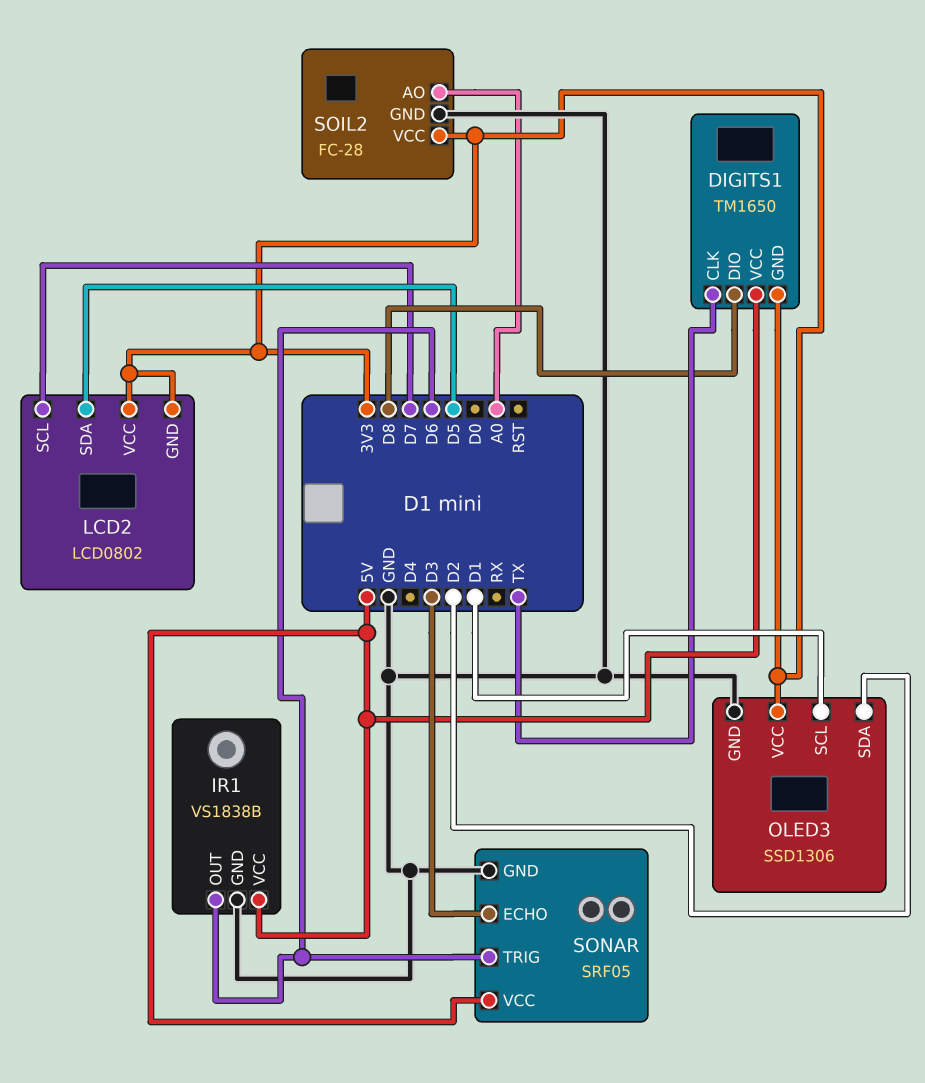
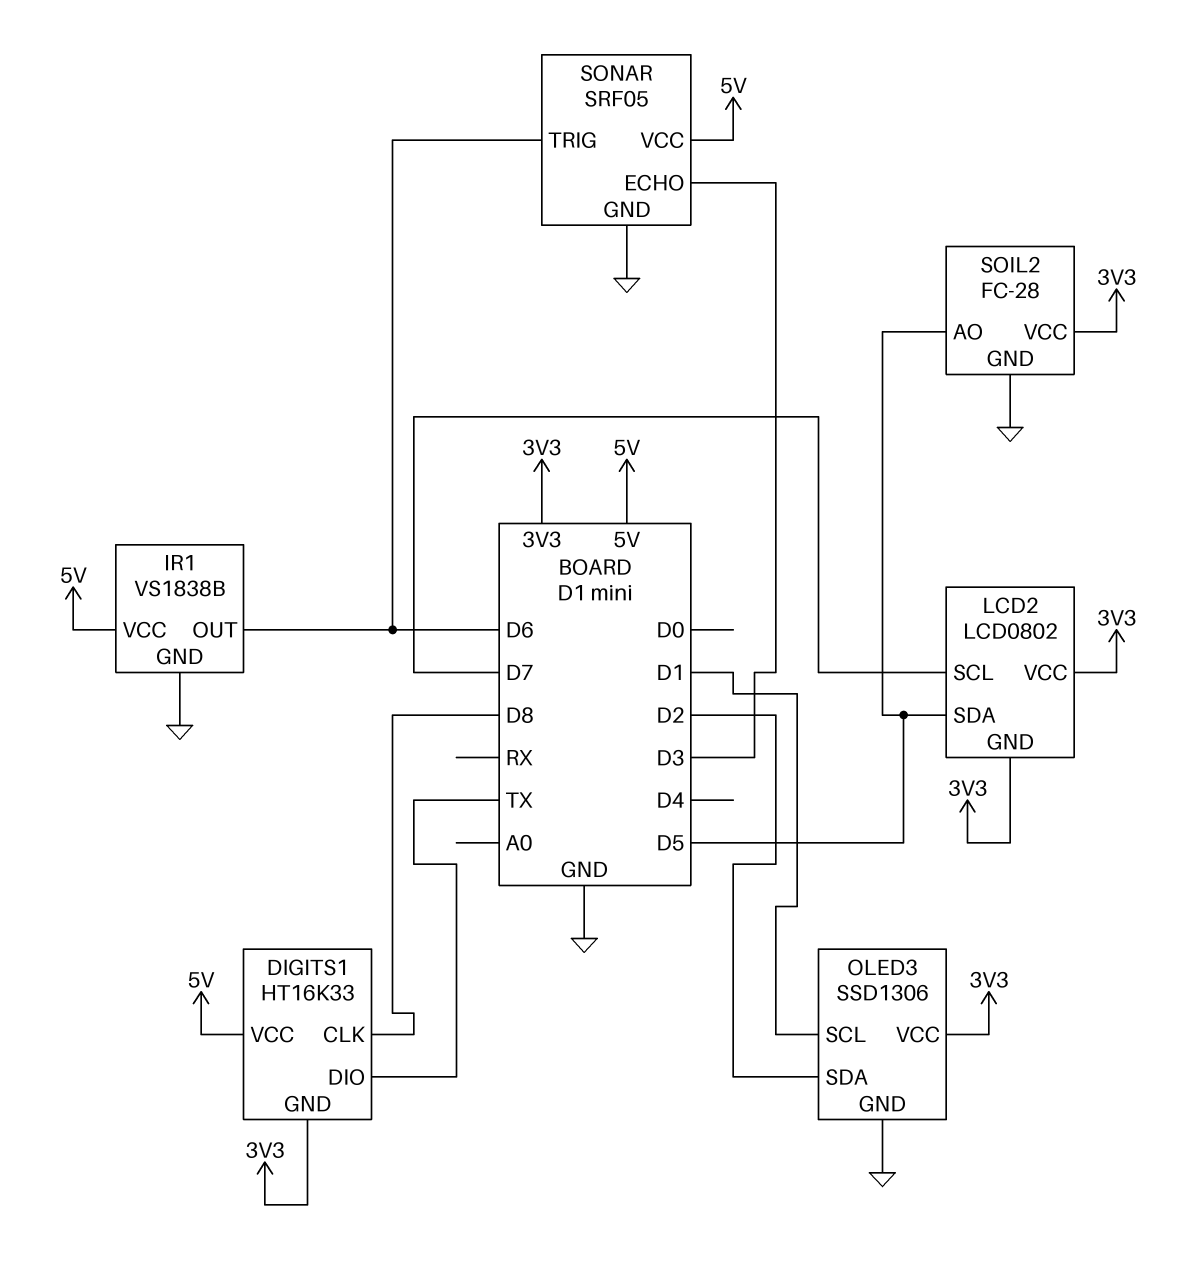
DIGITS1: TM1650 -> HT16K33
DIGITS1 pin CLK: TX -> D8
DIGITS1 pin DIO: D8 -> TX
SOIL2 pin AO: A0 -> D5

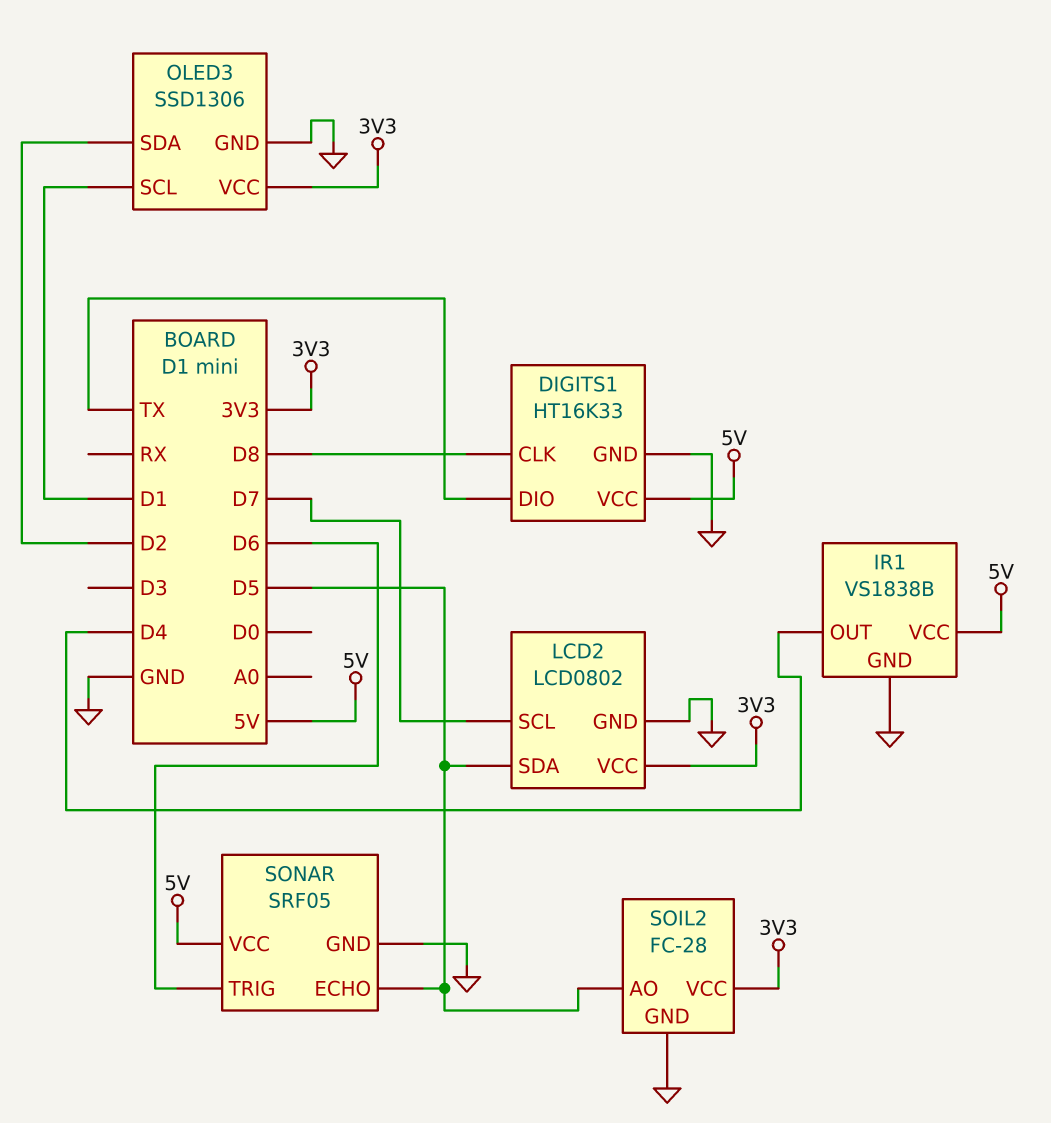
DIGITS1 pin GND: 3V3 -> GND
IR1 pin OUT: D6 -> D4
LCD2 pin GND: 3V3 -> GND
SONAR pin ECHO: D3 -> D5

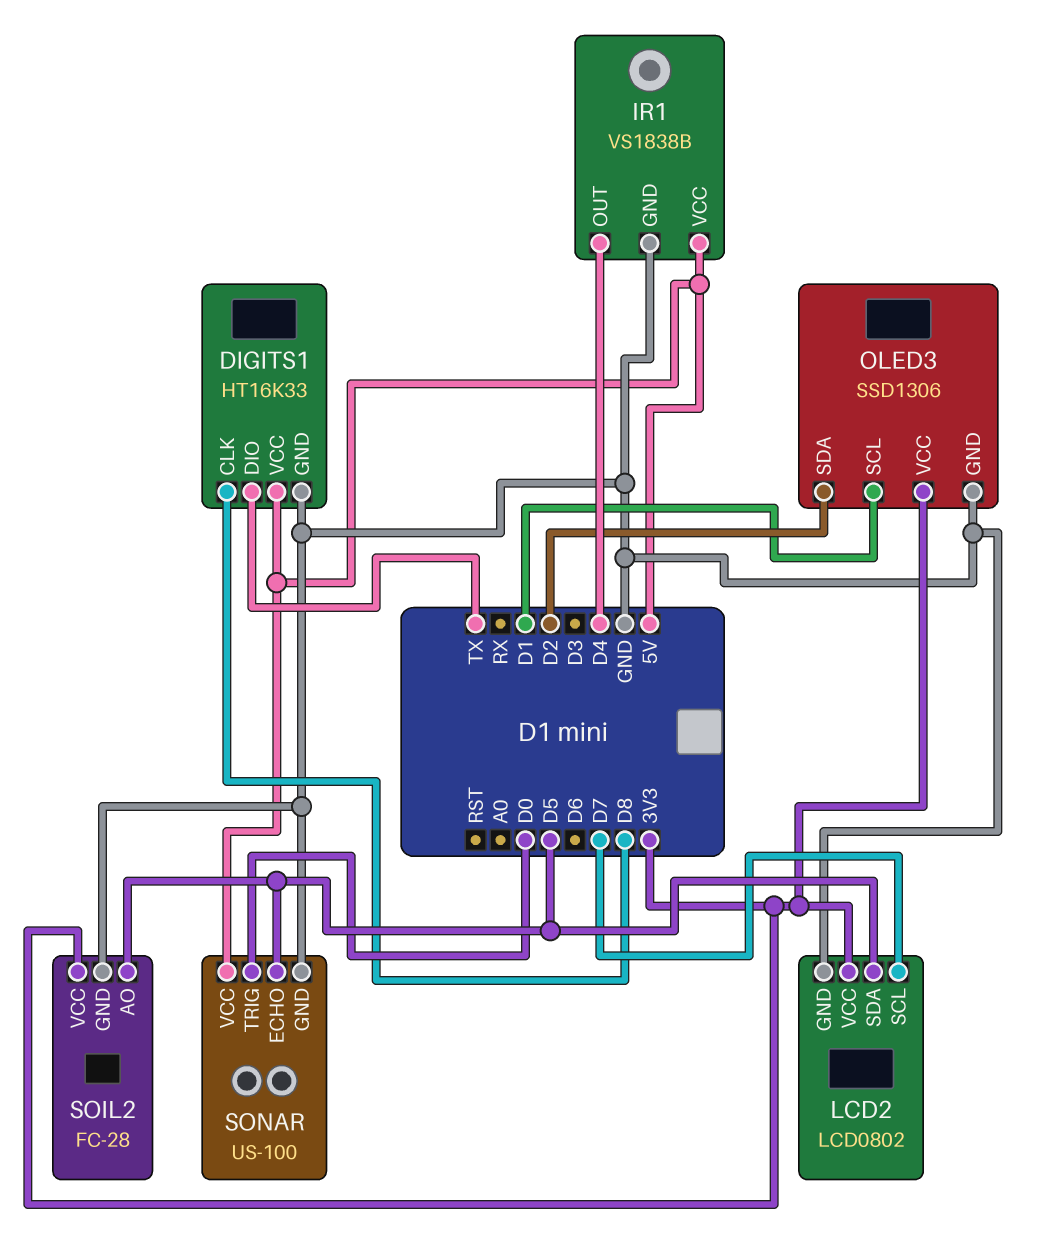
SONAR: SRF05 -> US-100
SONAR pin TRIG: D6 -> D0

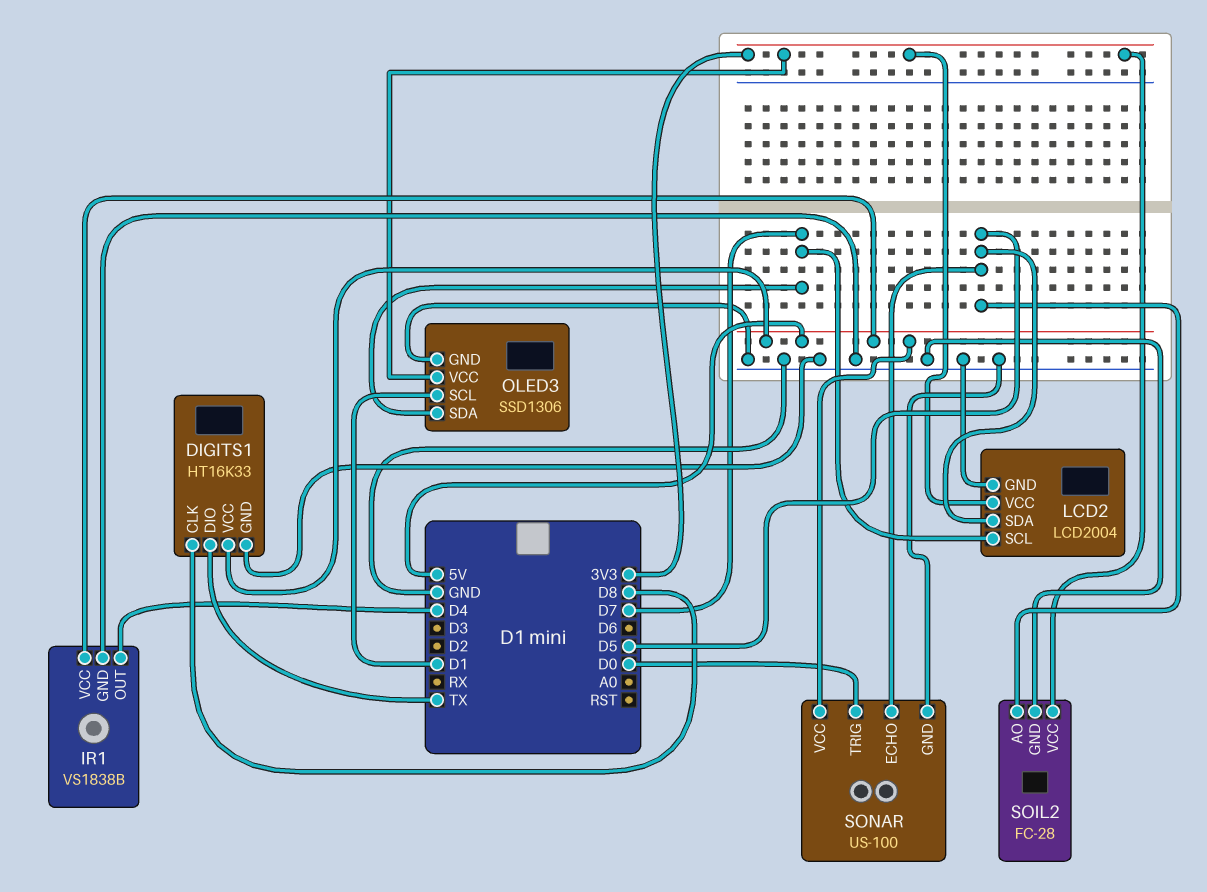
LCD2: LCD0802 -> LCD2004
OLED3 pin SDA: D2 -> D7

